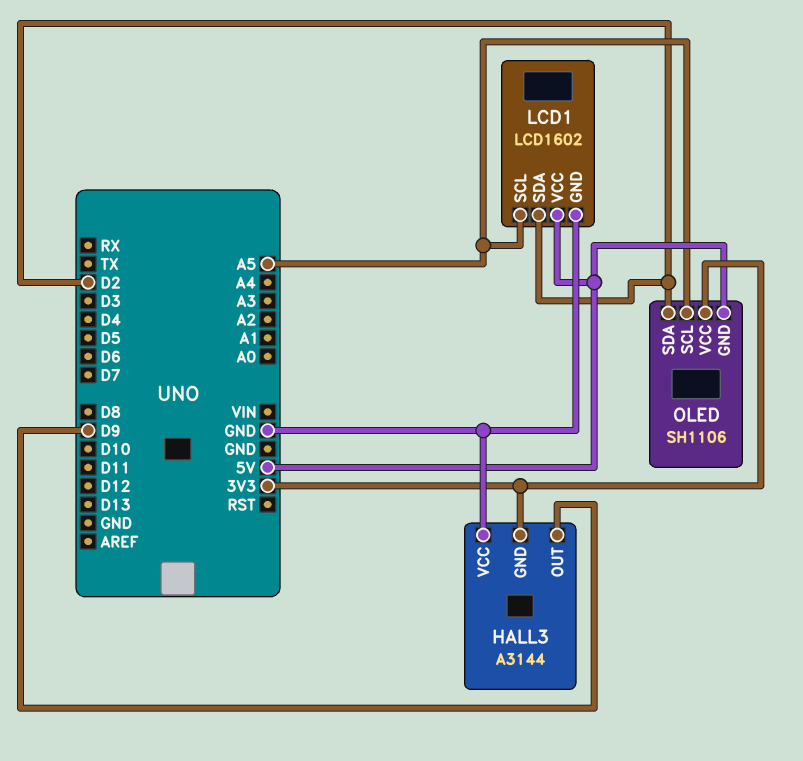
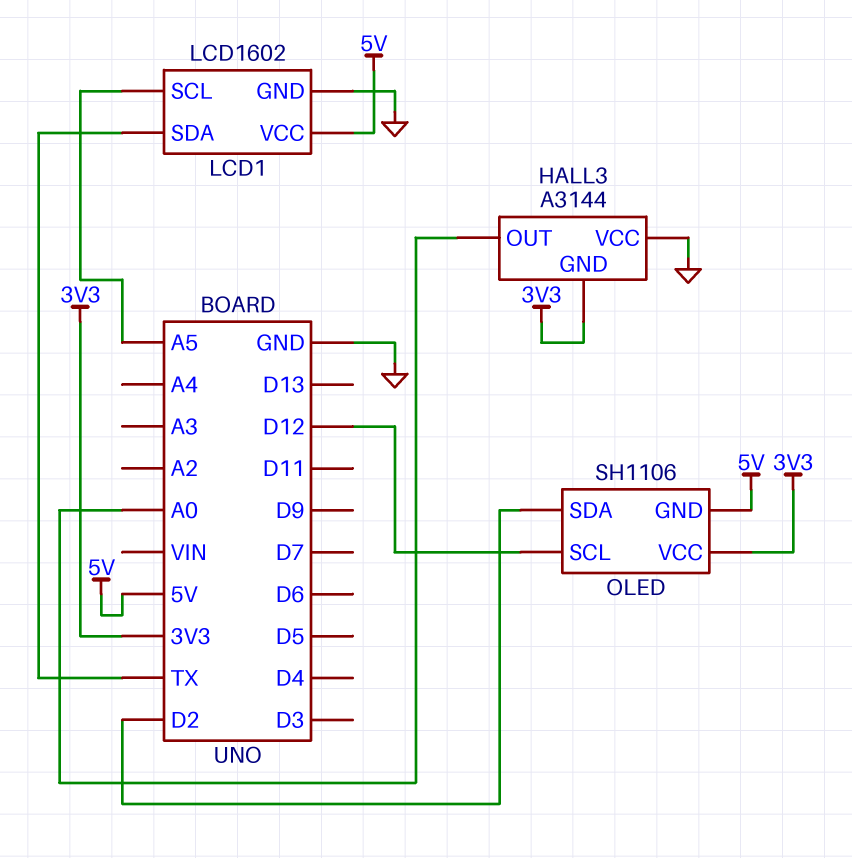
HALL3 pin OUT: D9 -> A0
LCD1 pin SDA: D2 -> TX
OLED pin SCL: A5 -> D12

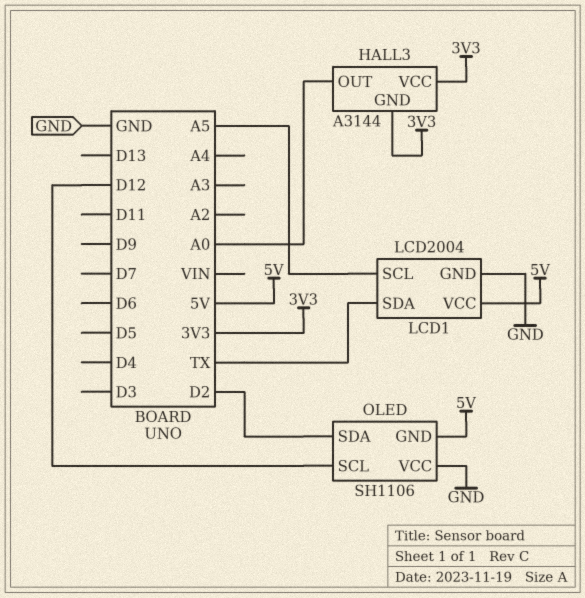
HALL3 pin VCC: GND -> 3V3
LCD1: LCD1602 -> LCD2004
OLED pin VCC: 3V3 -> GND

